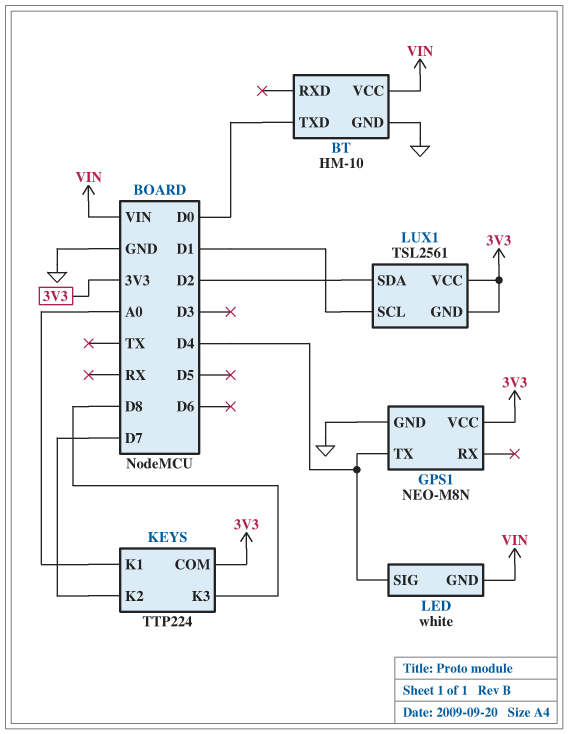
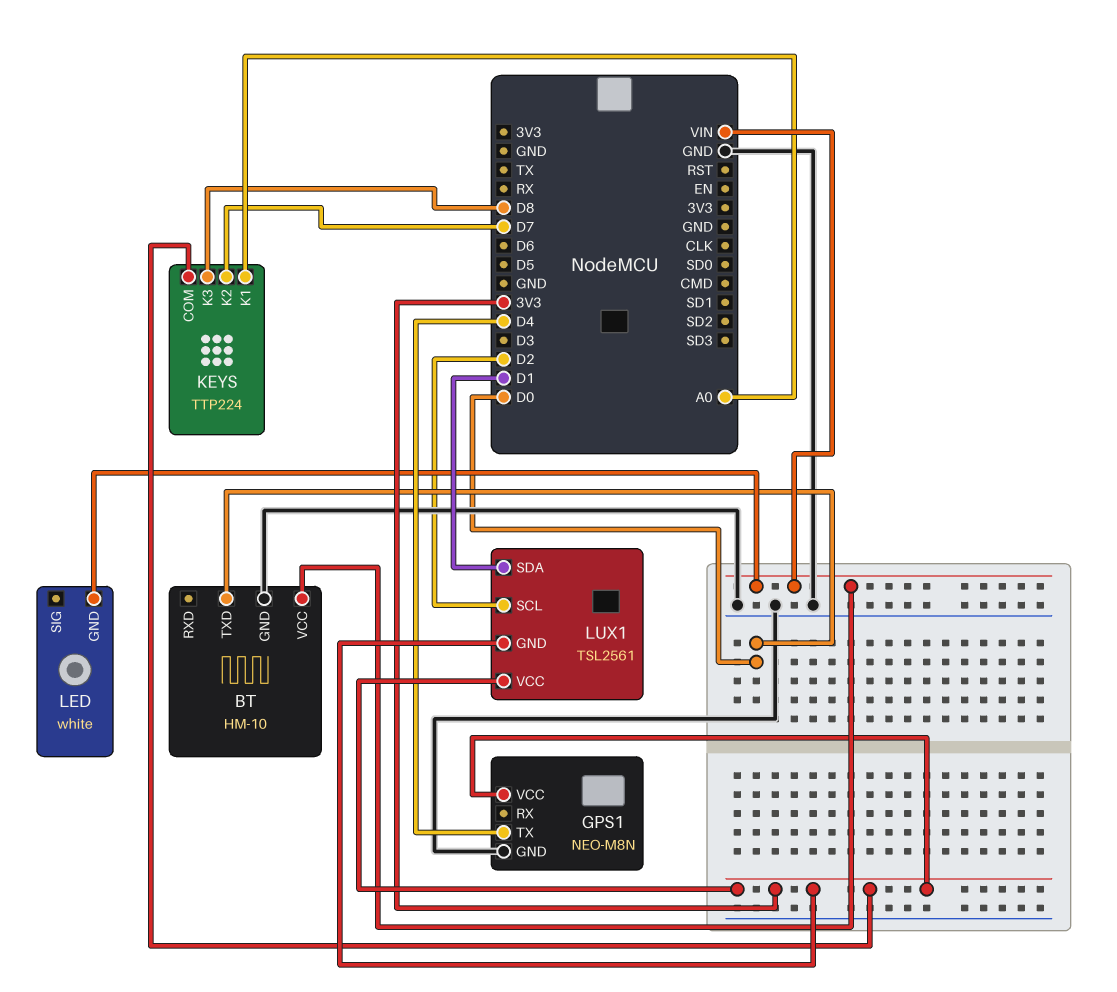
LED pin SIG: D4 -> none
LUX1 pin SCL: D1 -> D2
LUX1 pin SDA: D2 -> D1

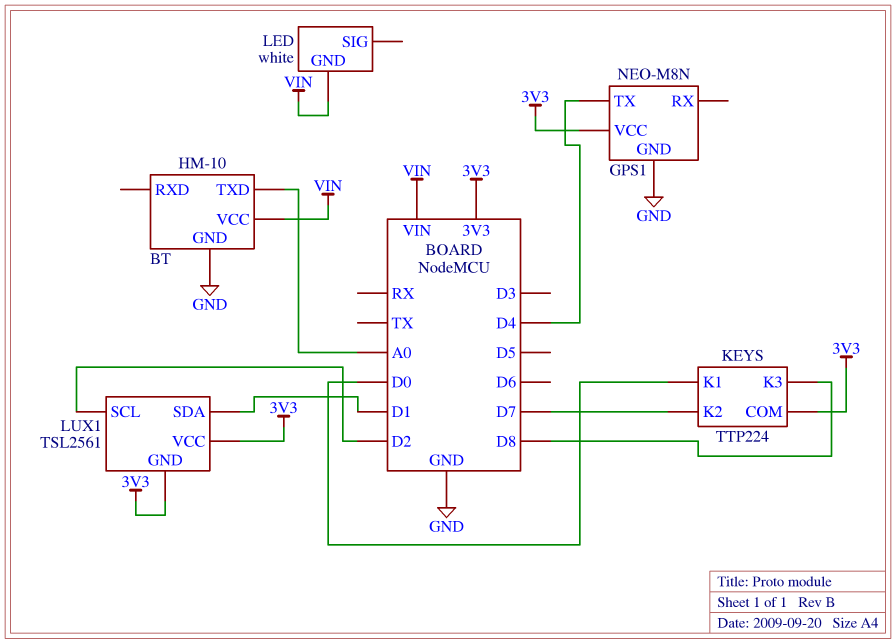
BT pin TXD: D0 -> A0
KEYS pin K1: A0 -> D0

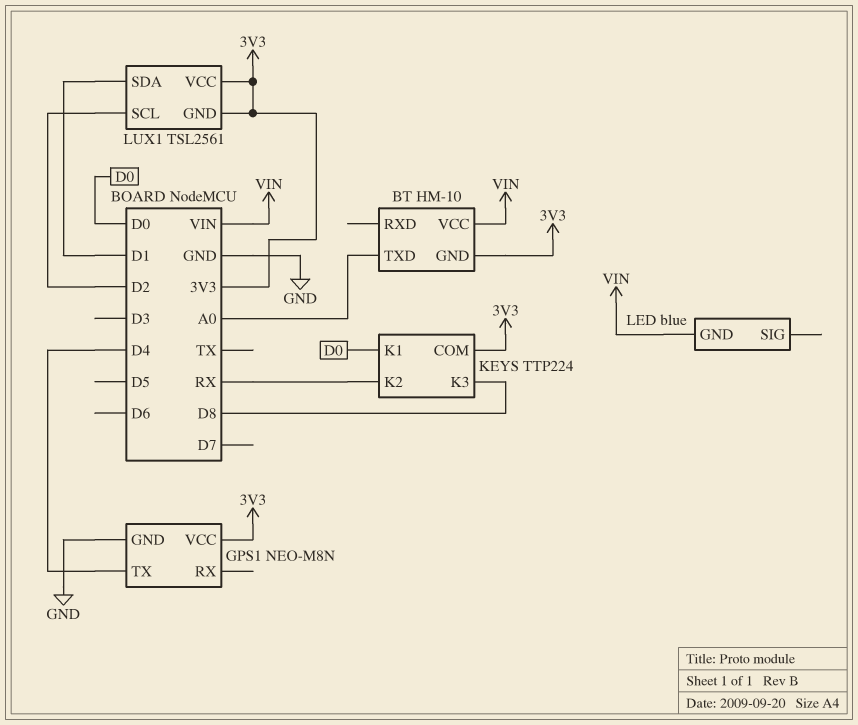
BT pin GND: GND -> 3V3
KEYS pin K2: D7 -> RX
LED: white -> blue

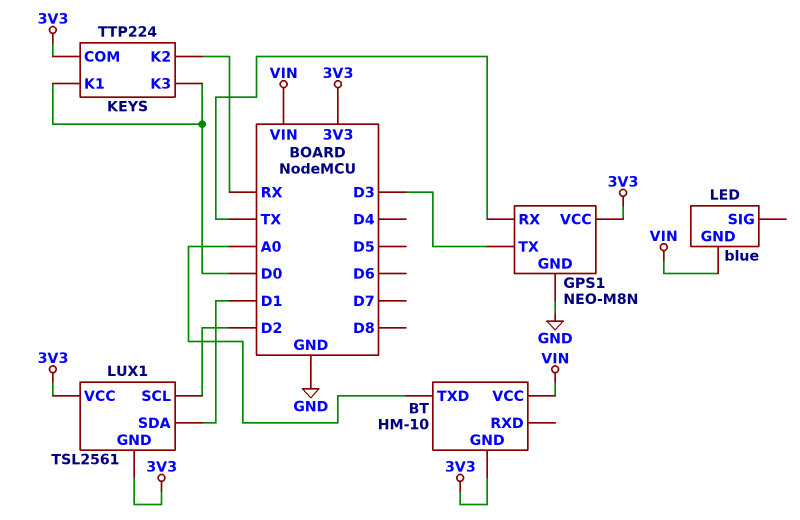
GPS1 pin RX: none -> TX
GPS1 pin TX: D4 -> D3
KEYS pin K3: D8 -> D0

